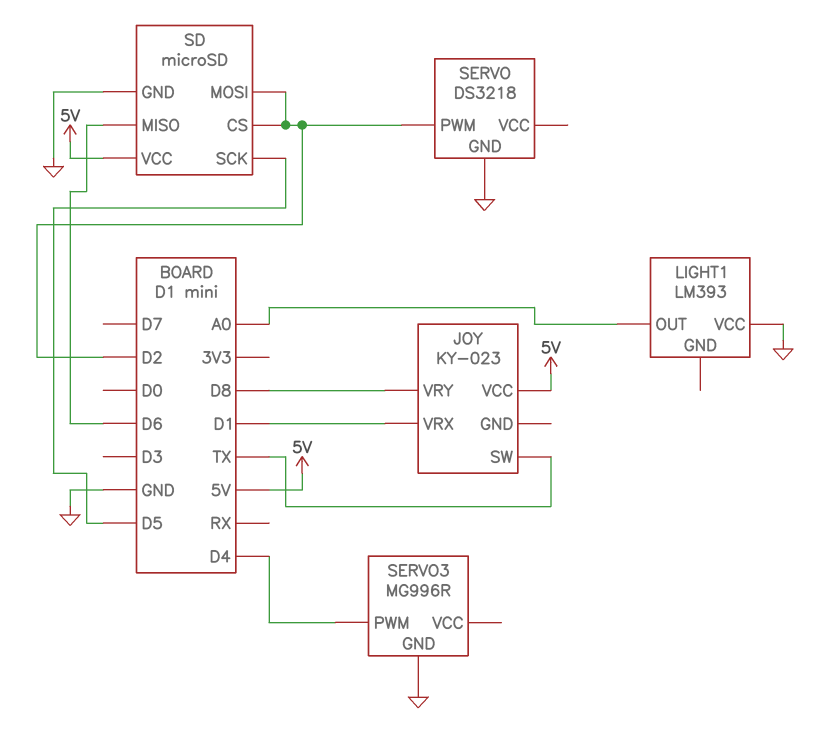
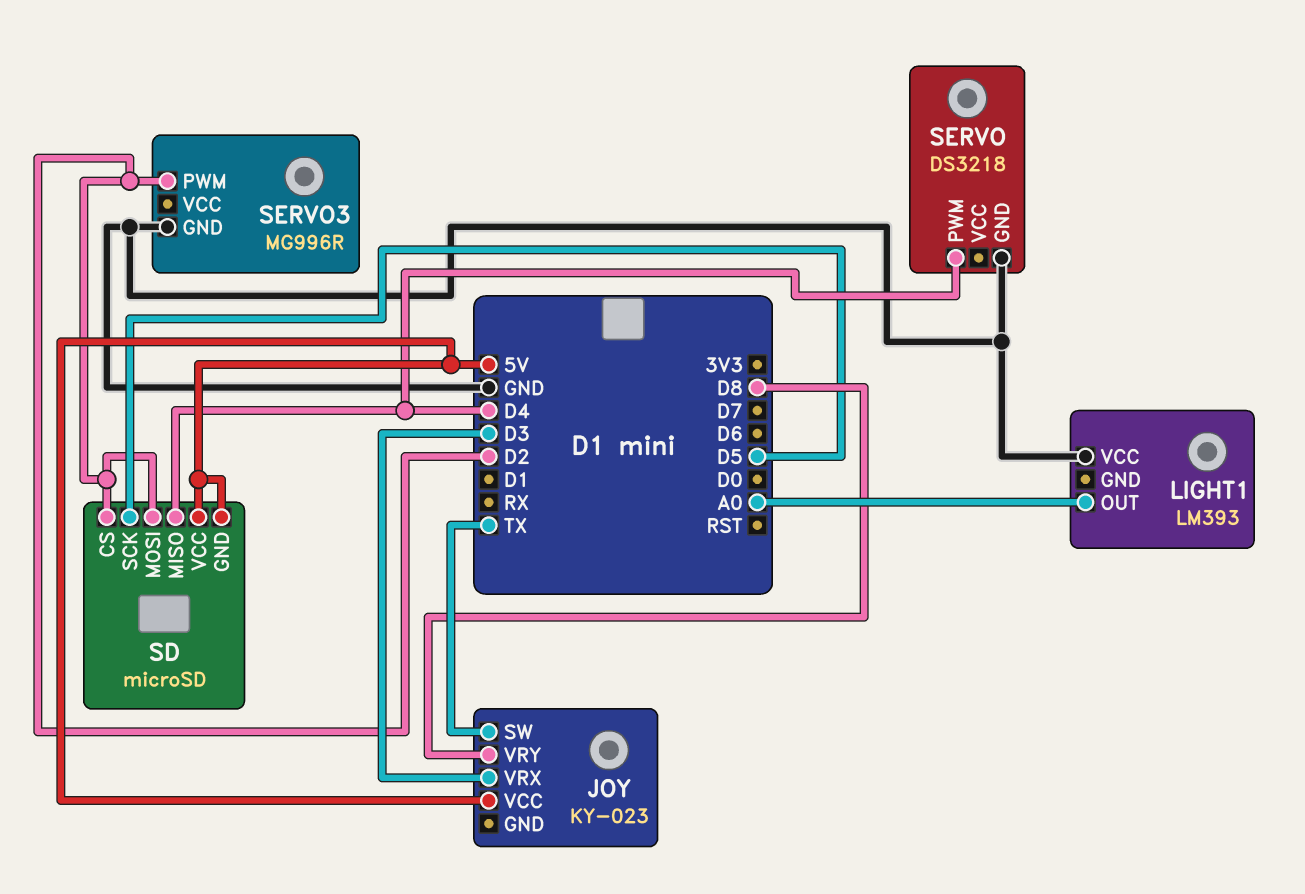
JOY pin VRX: D1 -> D3
SD pin GND: GND -> 5V
SD pin MISO: D6 -> D4
SERVO pin PWM: D2 -> D4
SERVO3 pin PWM: D4 -> D2

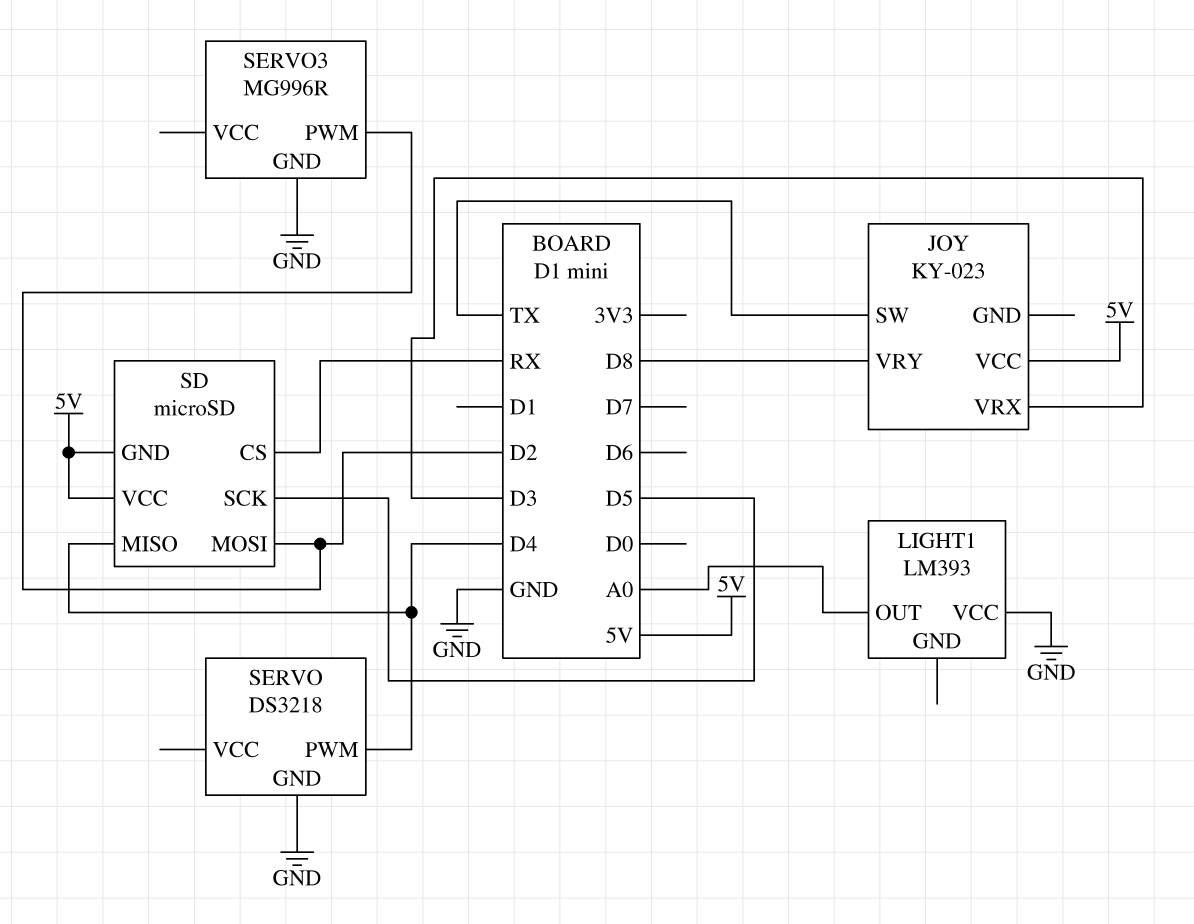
SD pin CS: D2 -> RX

